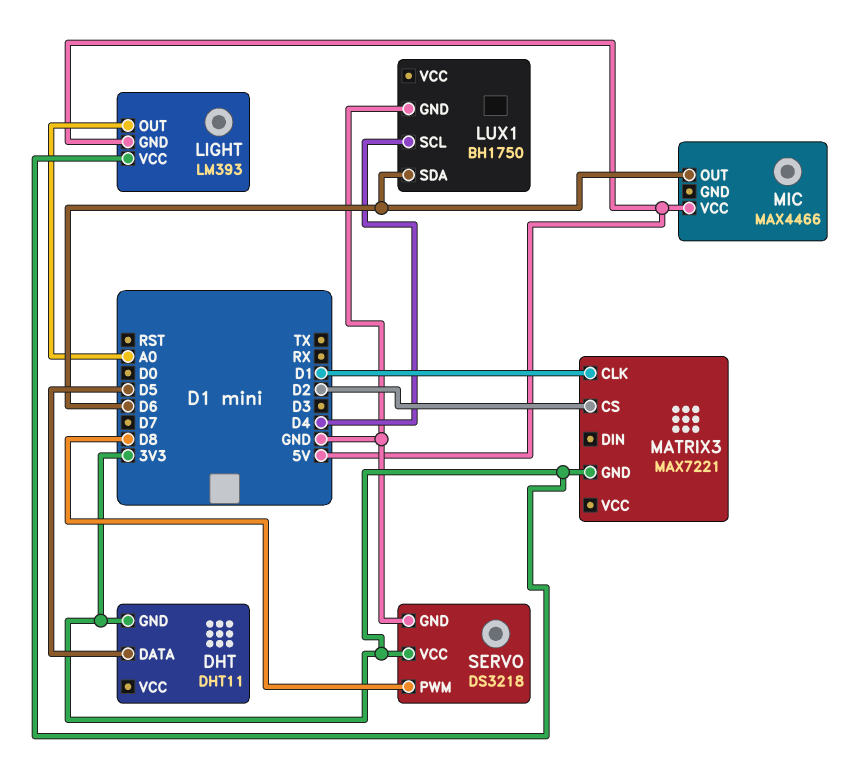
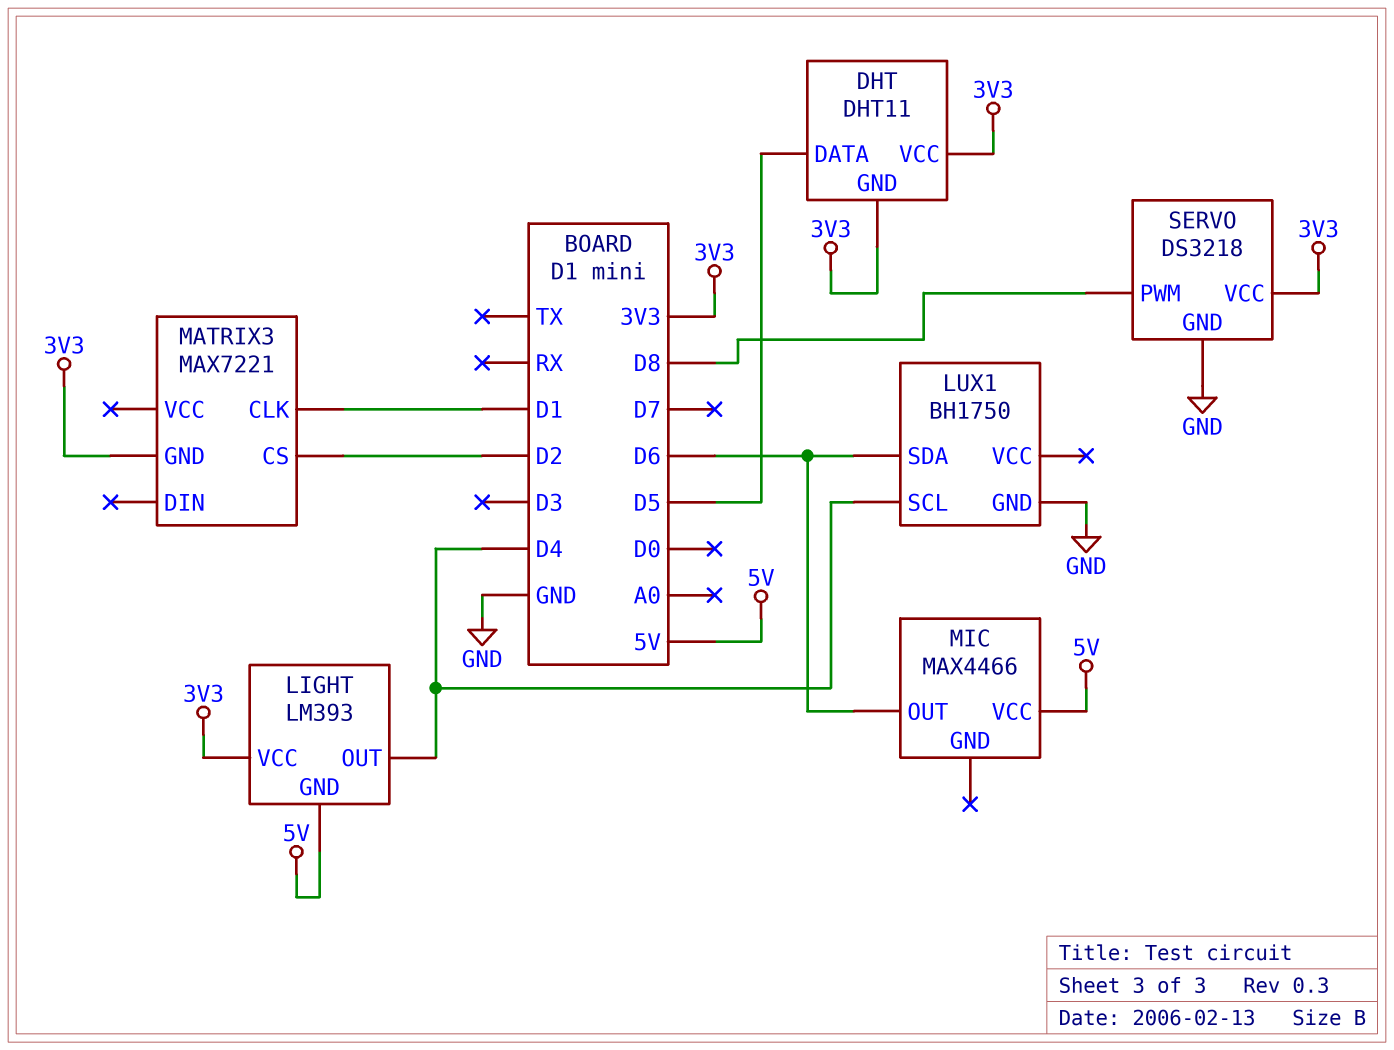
DHT pin VCC: none -> 3V3
LIGHT pin OUT: A0 -> D4

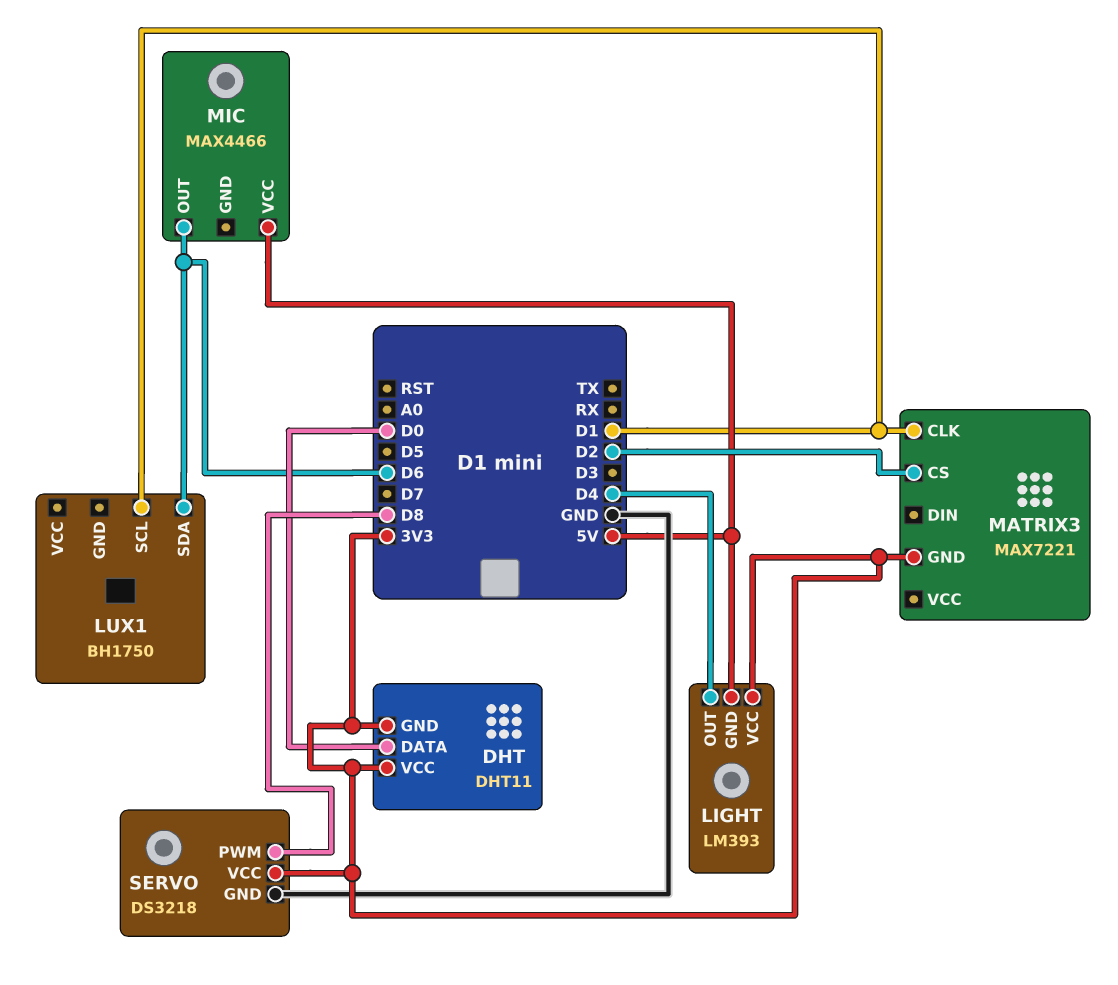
DHT pin DATA: D5 -> D0
LUX1 pin GND: GND -> none
LUX1 pin SCL: D4 -> D1

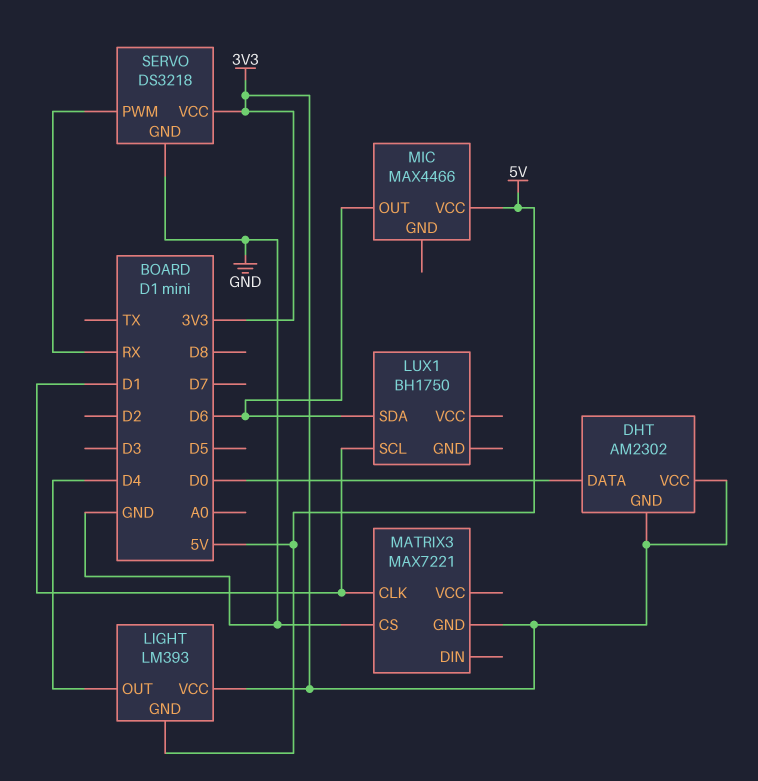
DHT: DHT11 -> AM2302
MATRIX3 pin CS: D2 -> GND
SERVO pin PWM: D8 -> RX

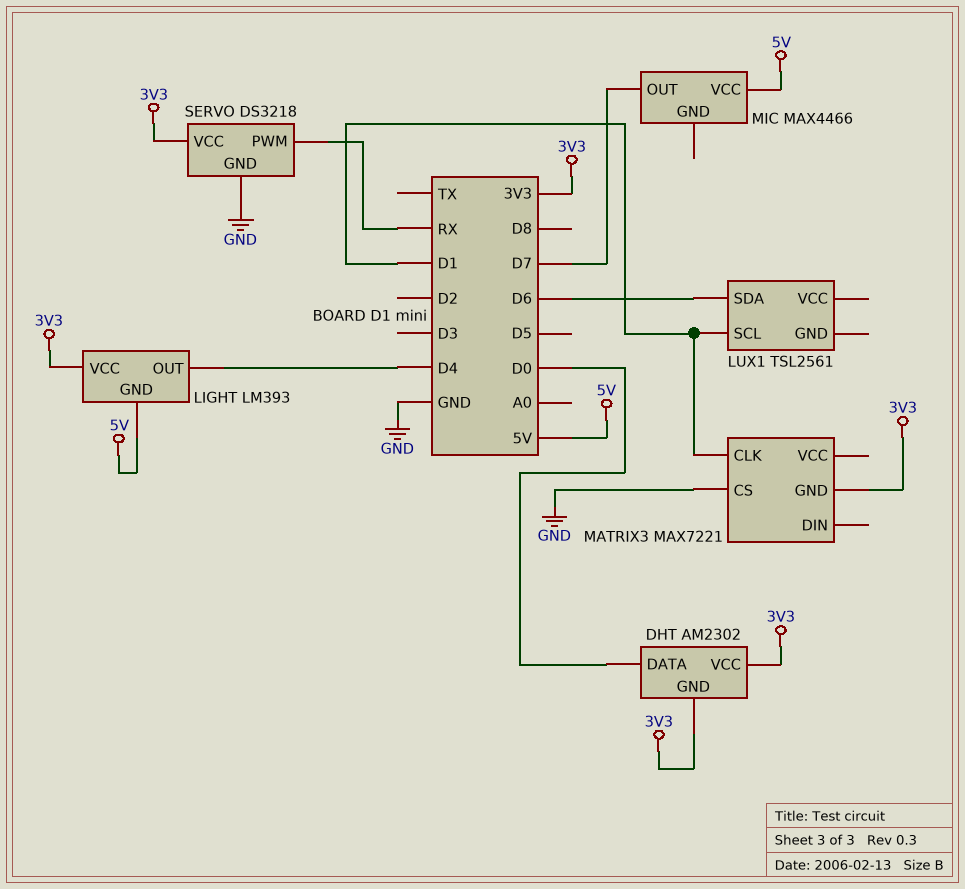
LUX1: BH1750 -> TSL2561
MIC pin OUT: D6 -> D7

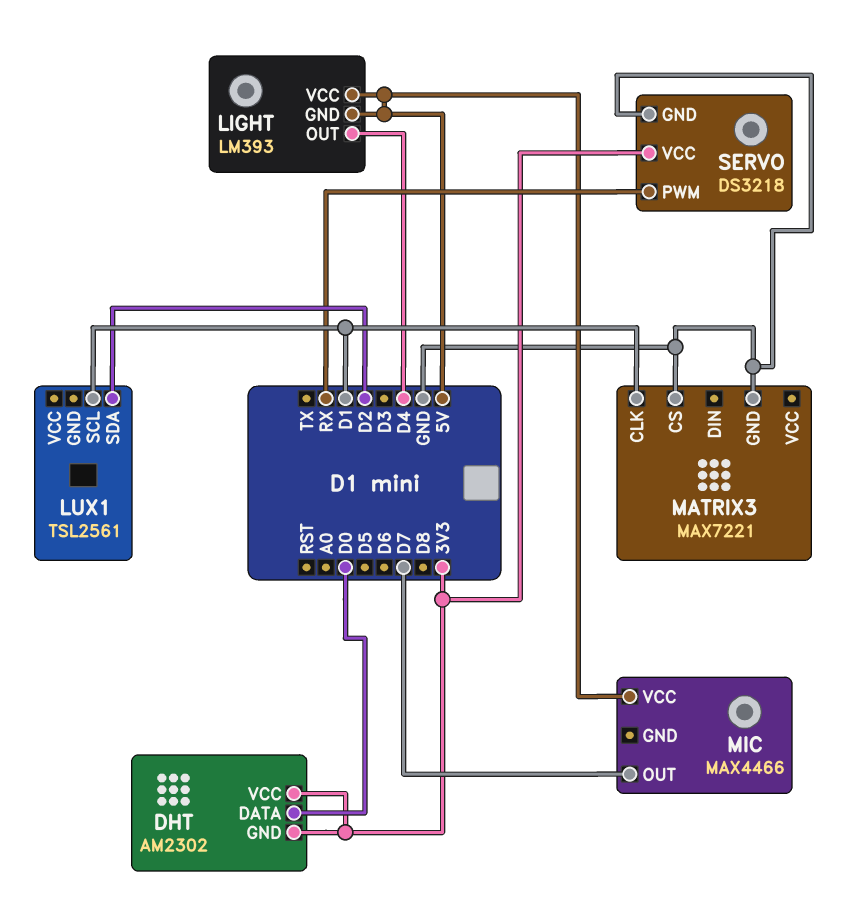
LIGHT pin VCC: 3V3 -> 5V
LUX1 pin SDA: D6 -> D2
MATRIX3 pin GND: 3V3 -> GND

